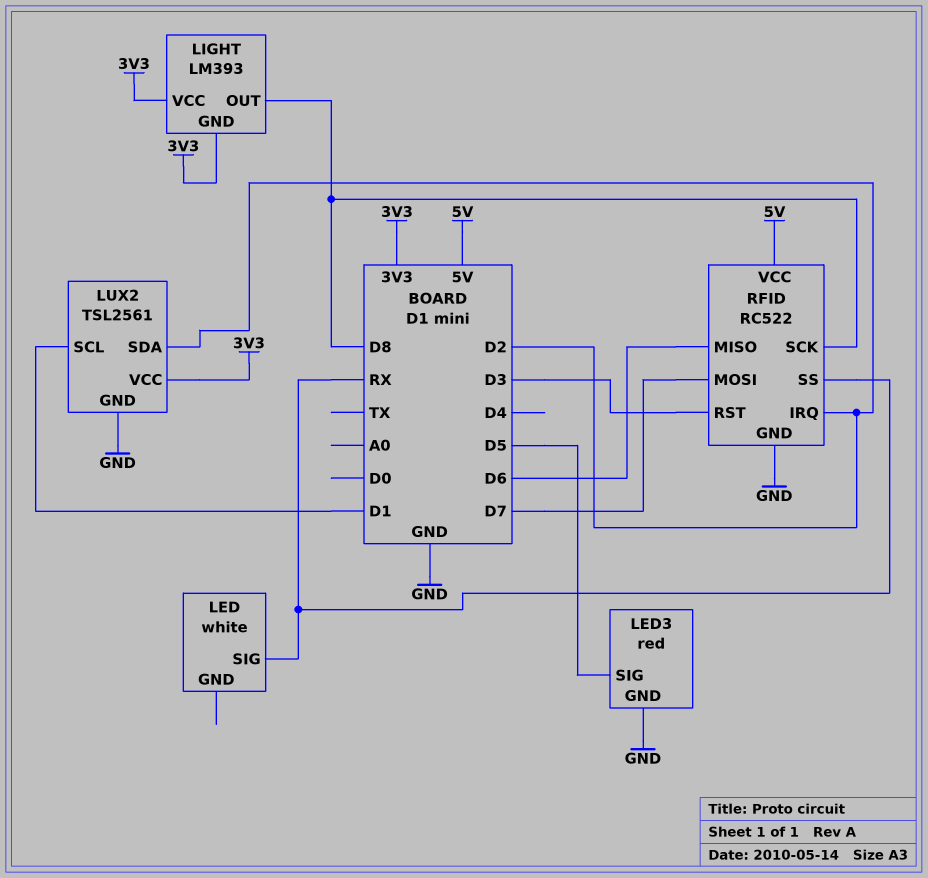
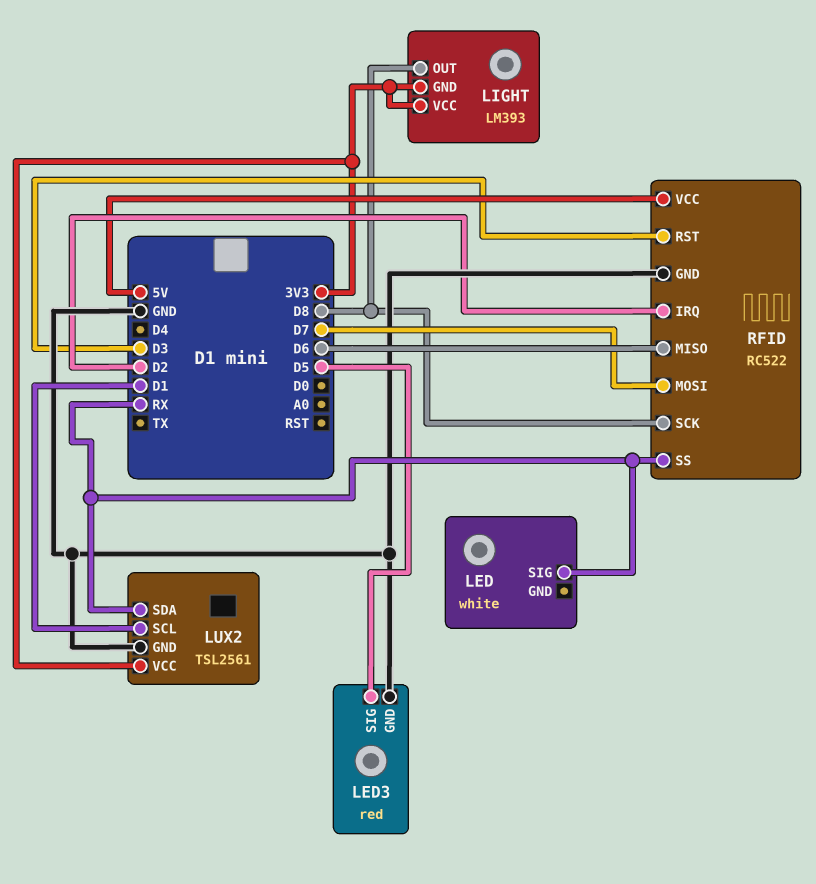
LUX2 pin SDA: D2 -> RX

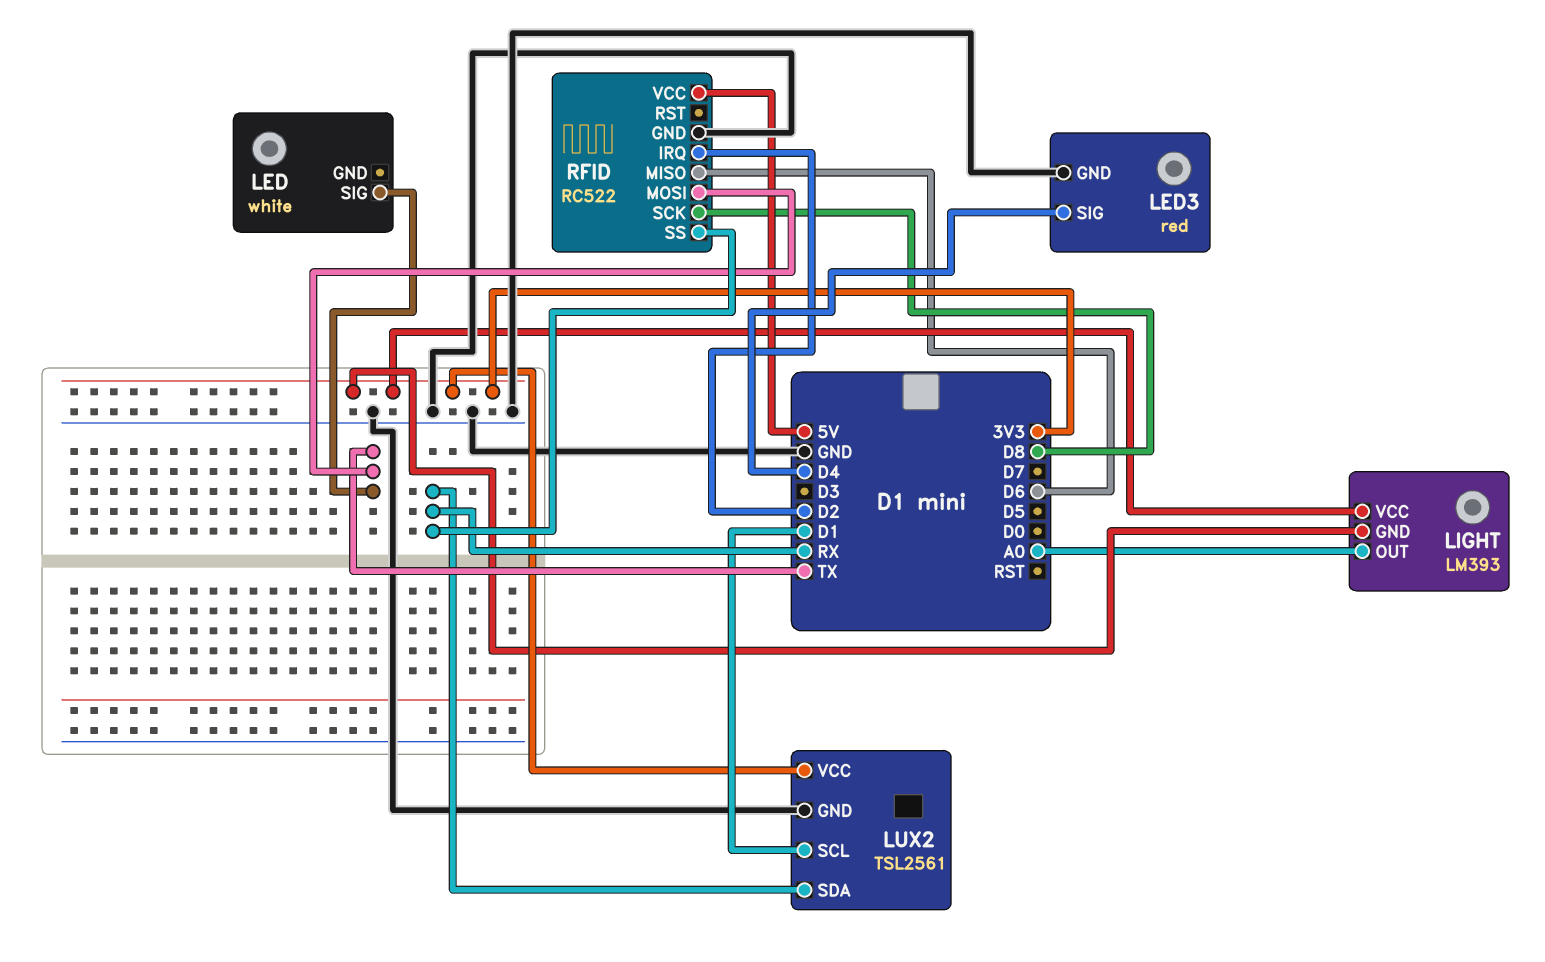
LED pin SIG: RX -> TX
LED3 pin SIG: D5 -> D4
LIGHT pin OUT: D8 -> A0
RFID pin MOSI: D7 -> TX
RFID pin RST: D3 -> none

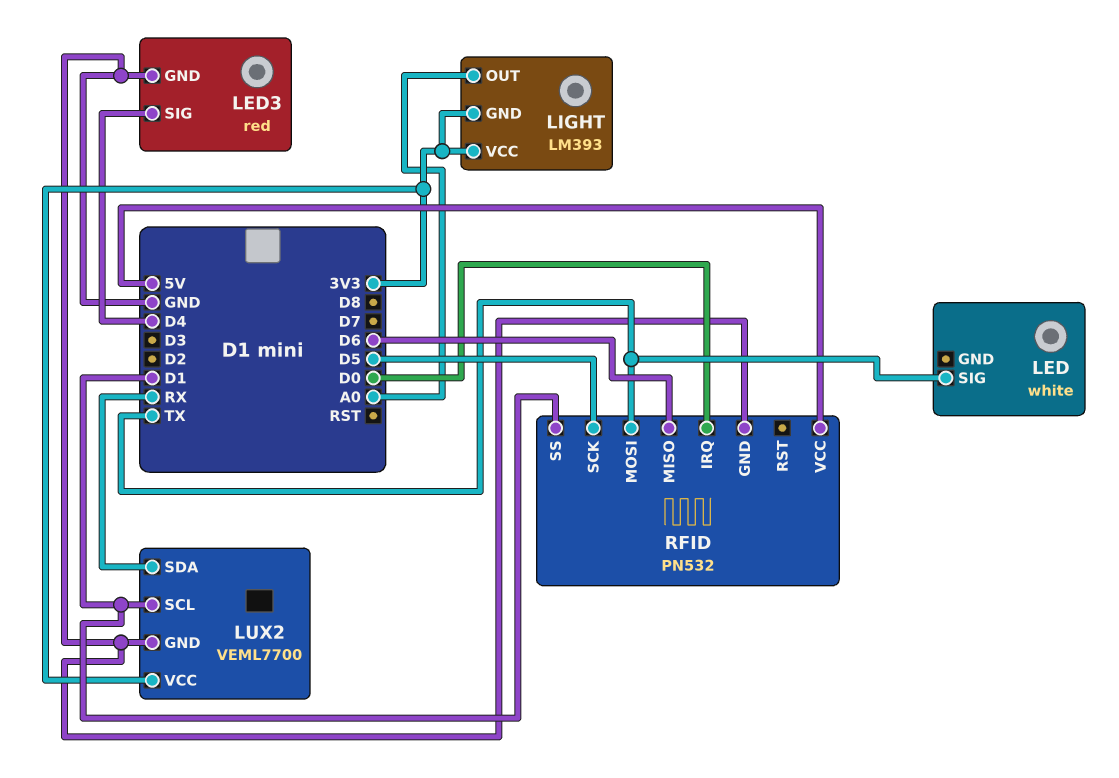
LUX2: TSL2561 -> VEML7700
RFID: RC522 -> PN532
RFID pin IRQ: D2 -> D0
RFID pin SCK: D8 -> D5
RFID pin SS: RX -> D1

